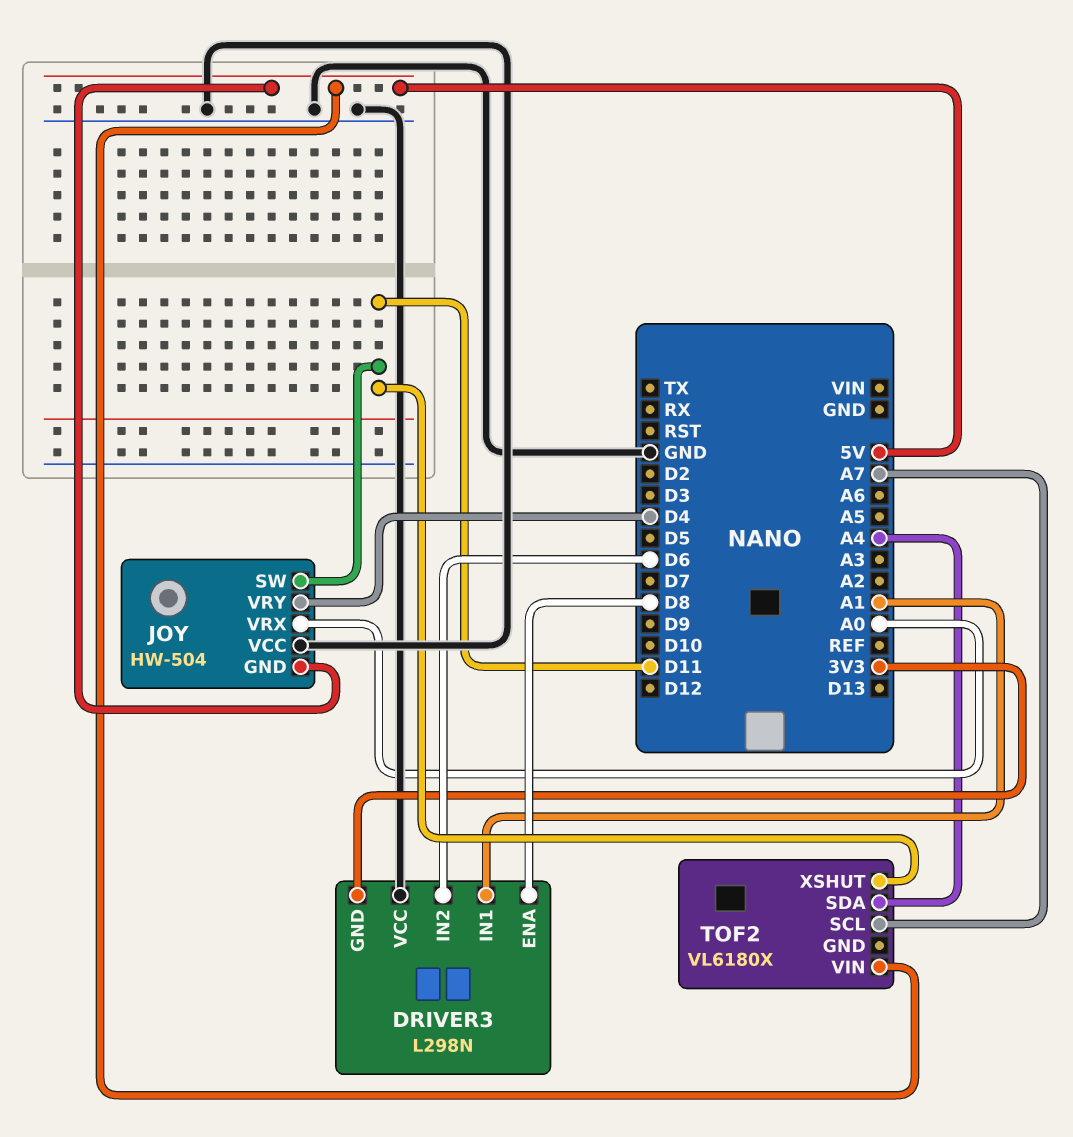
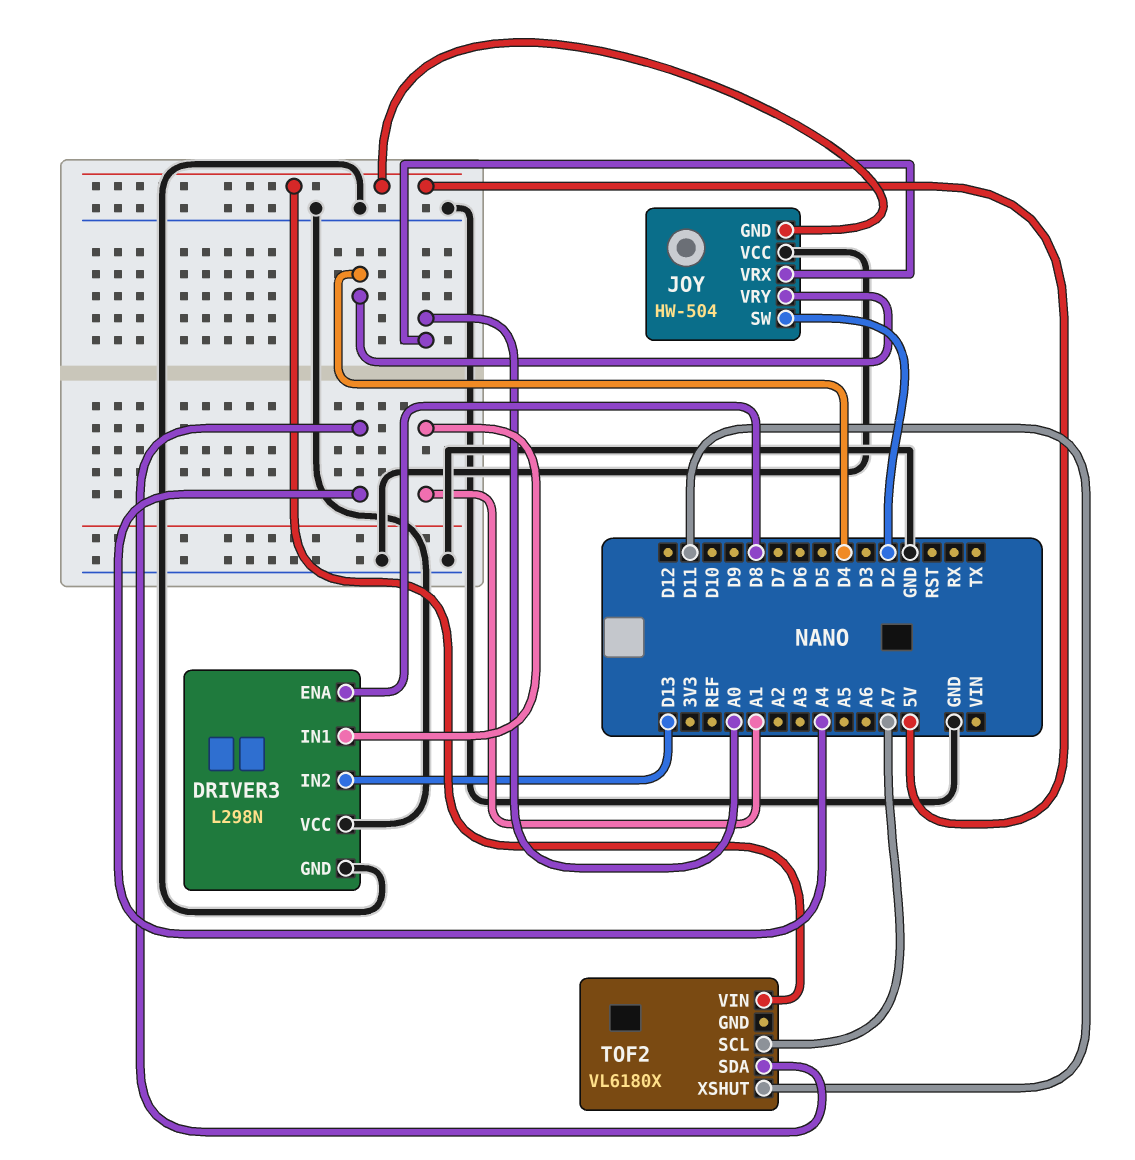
DRIVER3 pin GND: 3V3 -> GND
DRIVER3 pin IN2: D6 -> D13
JOY pin SW: D11 -> D2

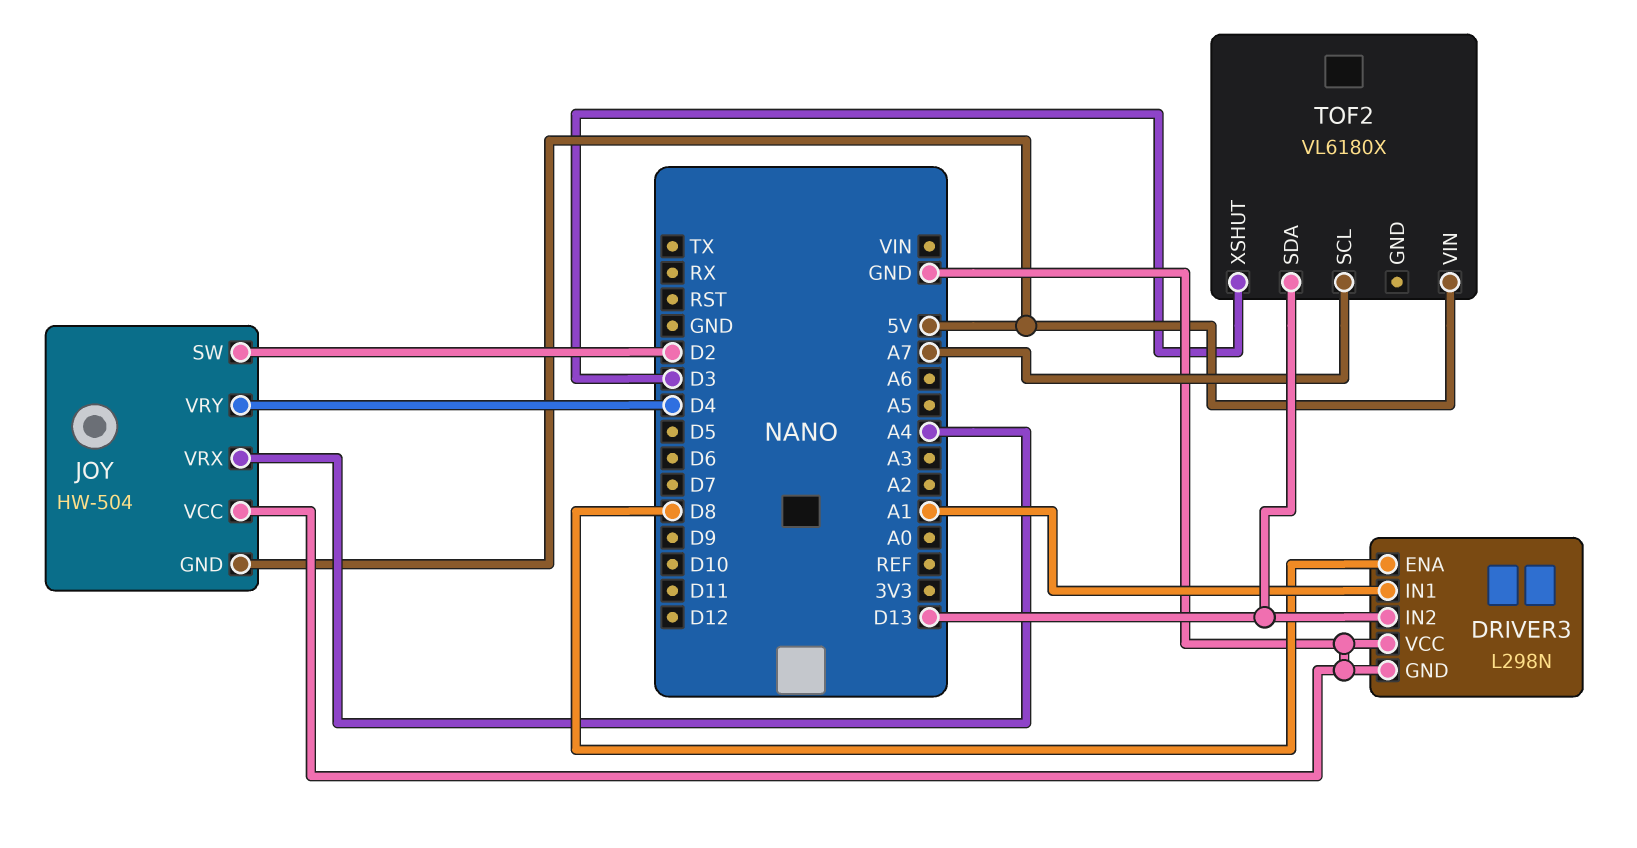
JOY pin VRX: A0 -> A4
TOF2 pin SDA: A4 -> D13
TOF2 pin XSHUT: D11 -> D3

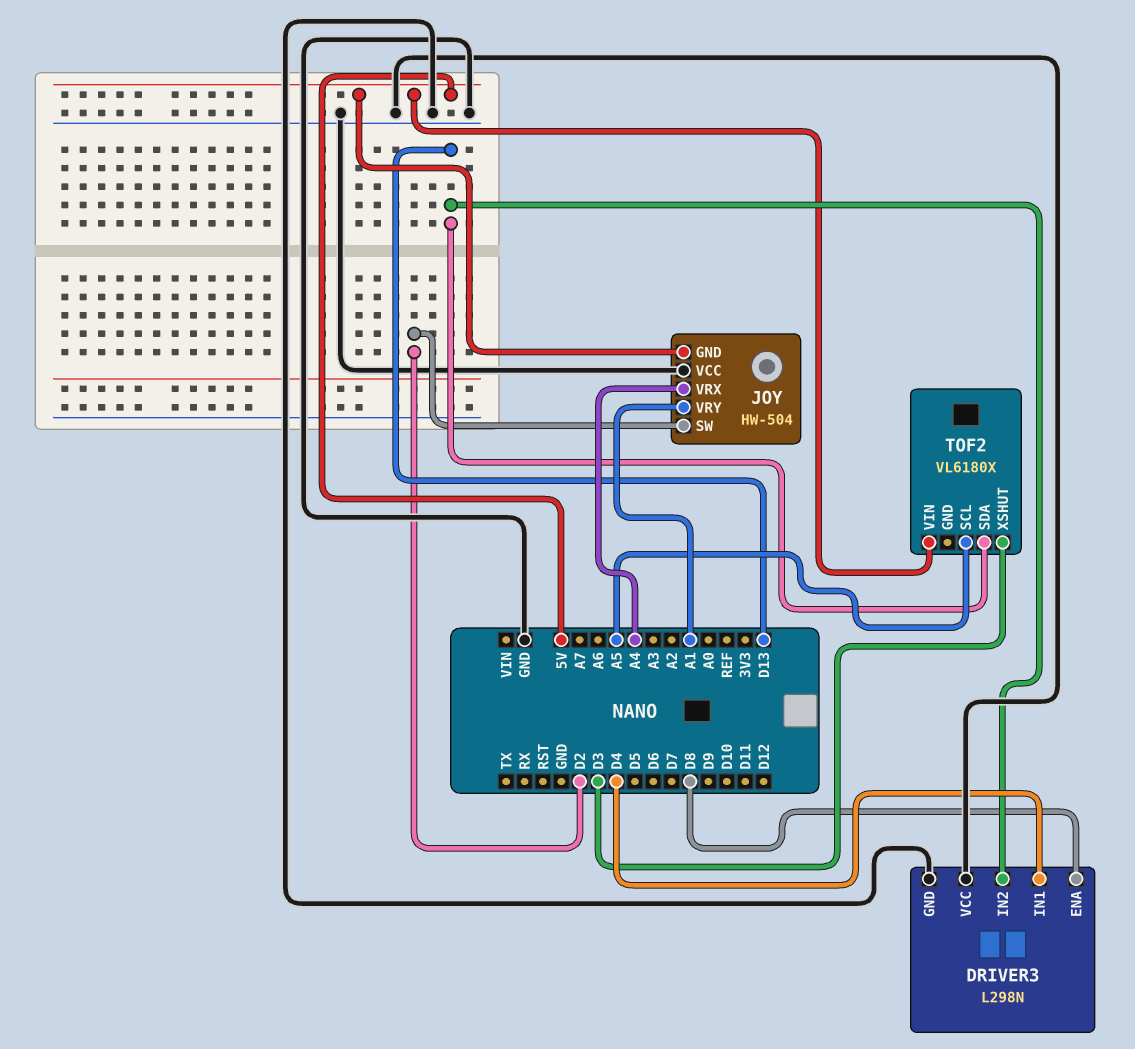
DRIVER3 pin IN1: A1 -> D4
JOY pin VRY: D4 -> A1
TOF2 pin SCL: A7 -> A5

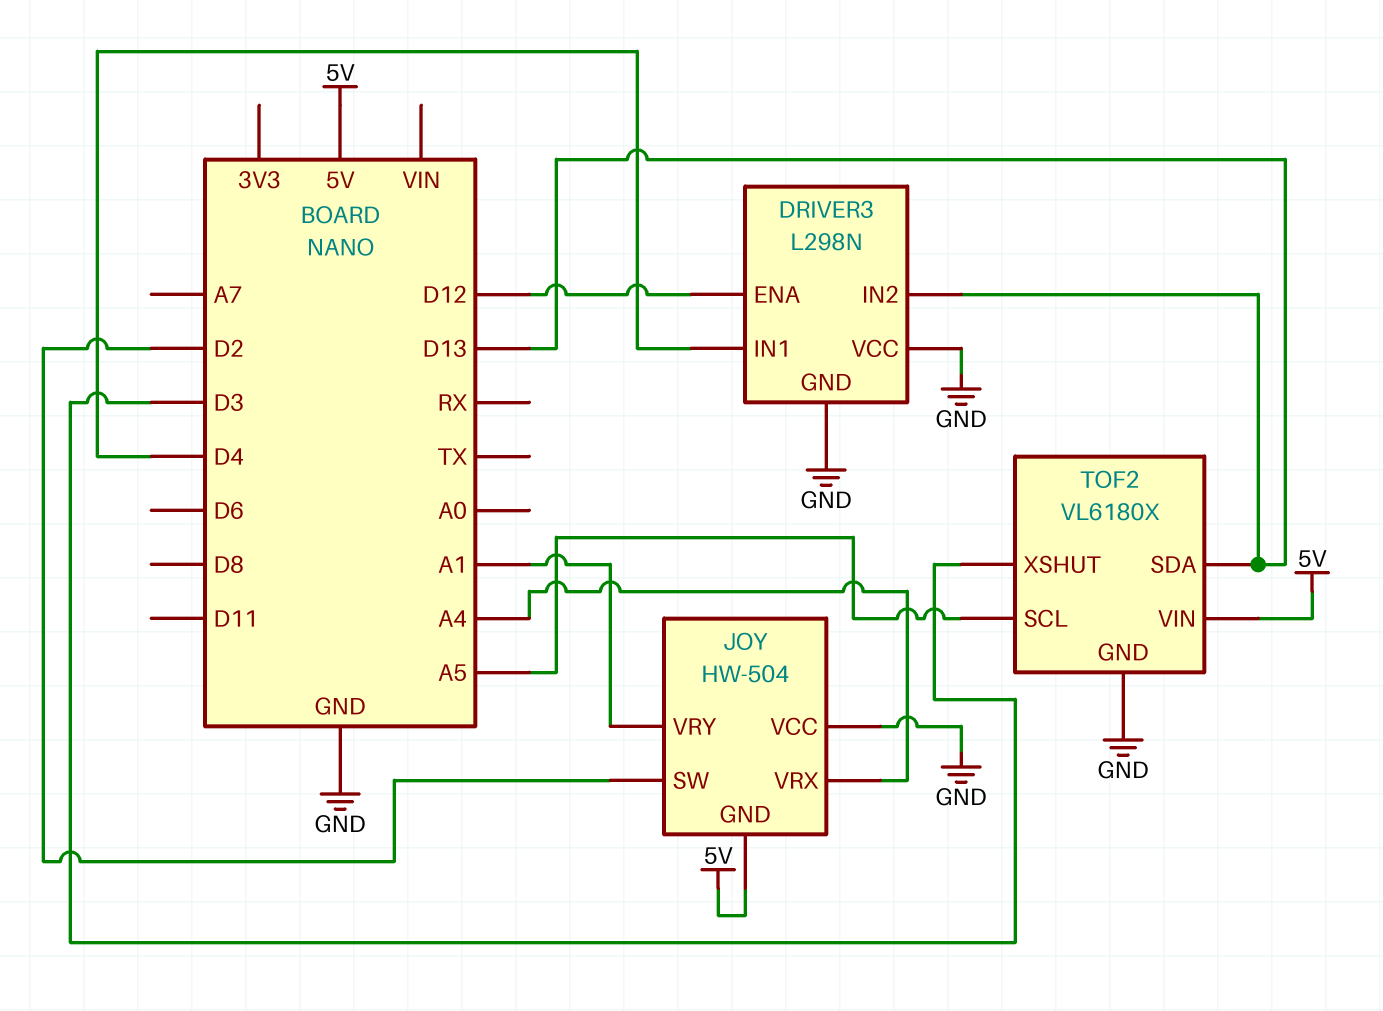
DRIVER3 pin ENA: D8 -> D12
TOF2 pin GND: none -> GND

